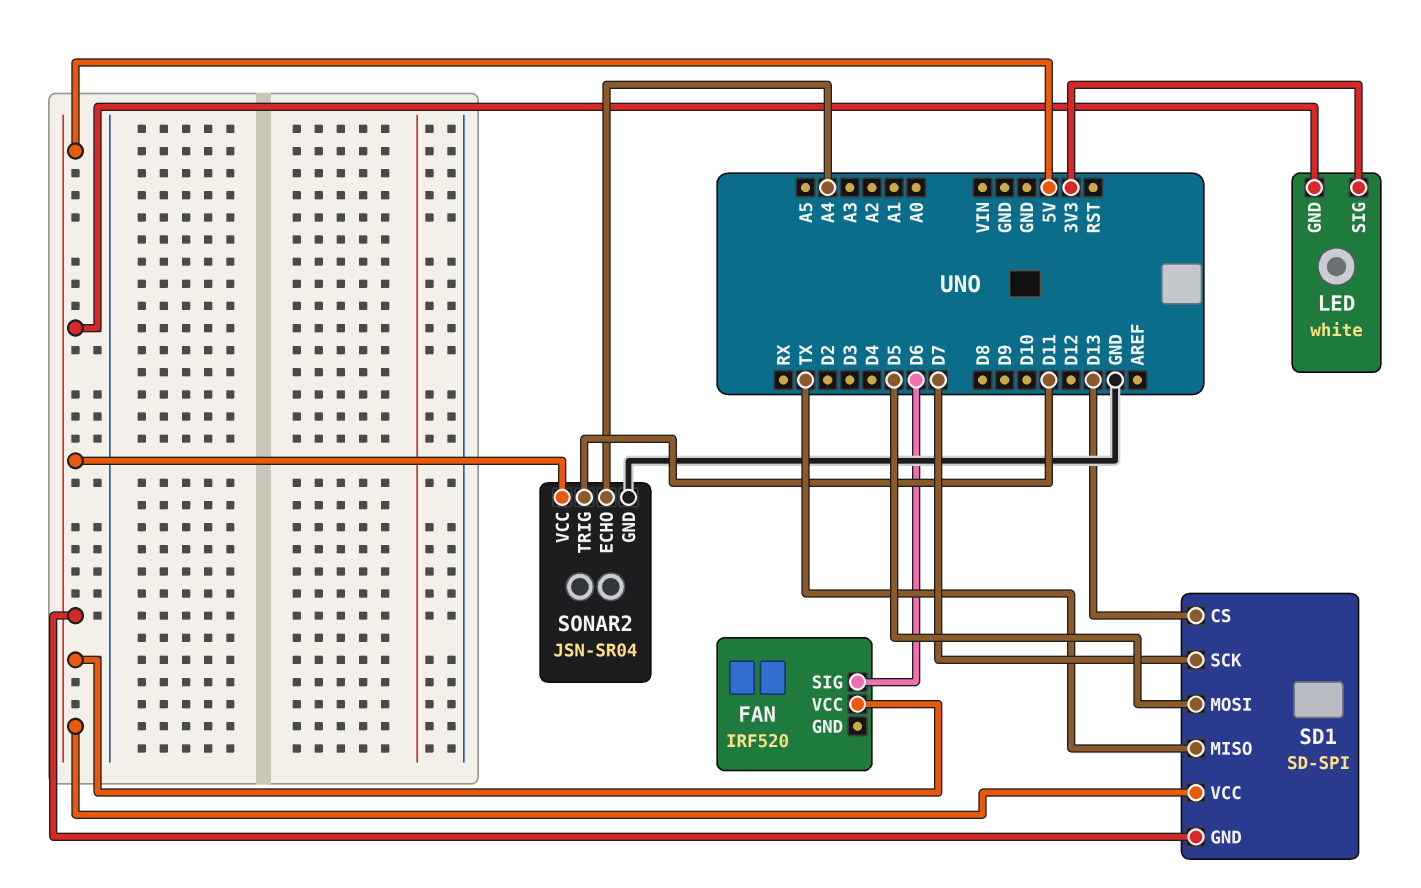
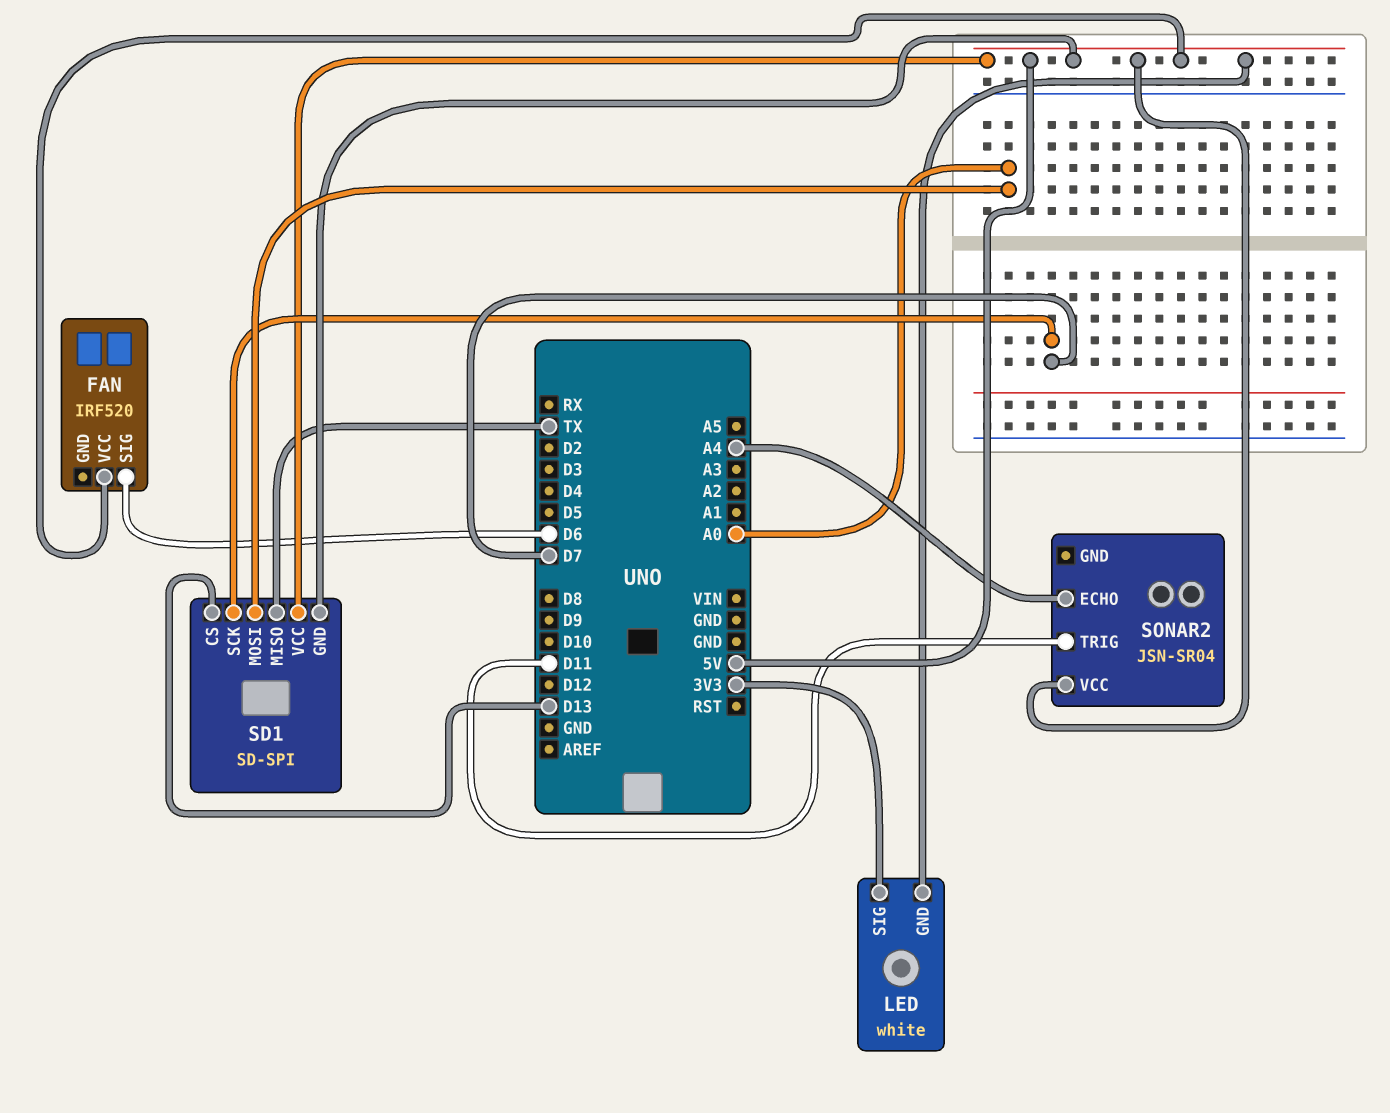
SD1 pin MOSI: D5 -> A0
SONAR2 pin GND: GND -> none

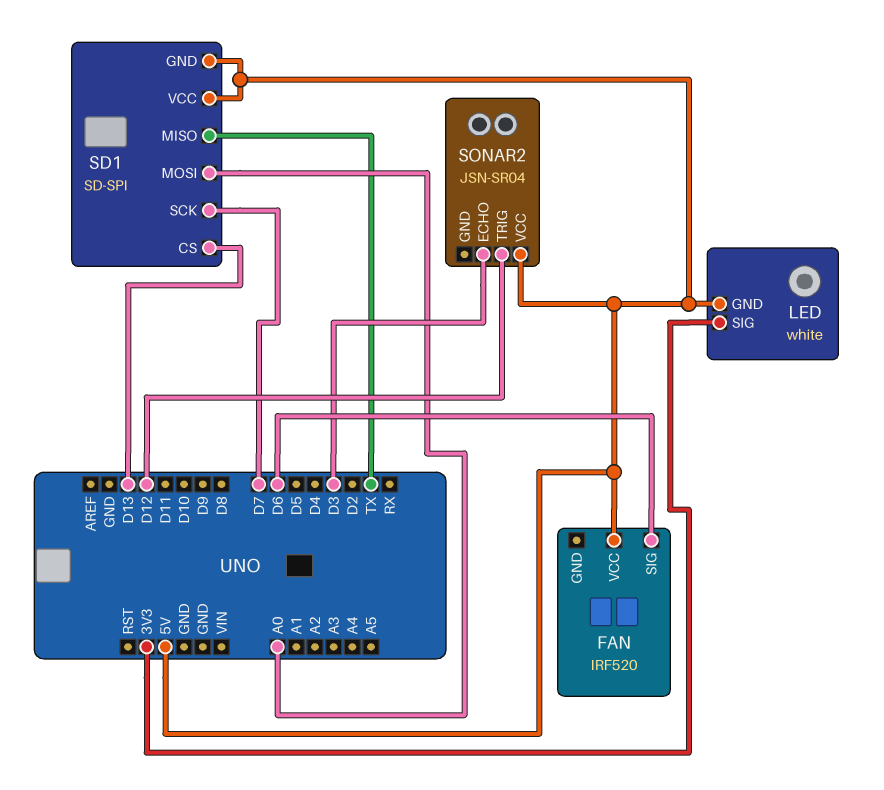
SONAR2 pin ECHO: A4 -> D3
SONAR2 pin TRIG: D11 -> D12

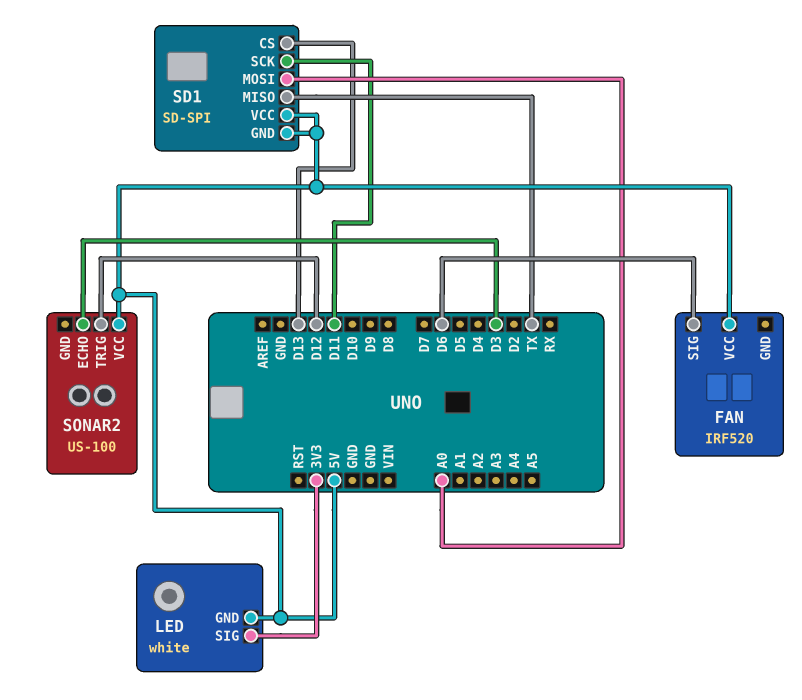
SD1 pin SCK: D7 -> D11
SONAR2: JSN-SR04 -> US-100

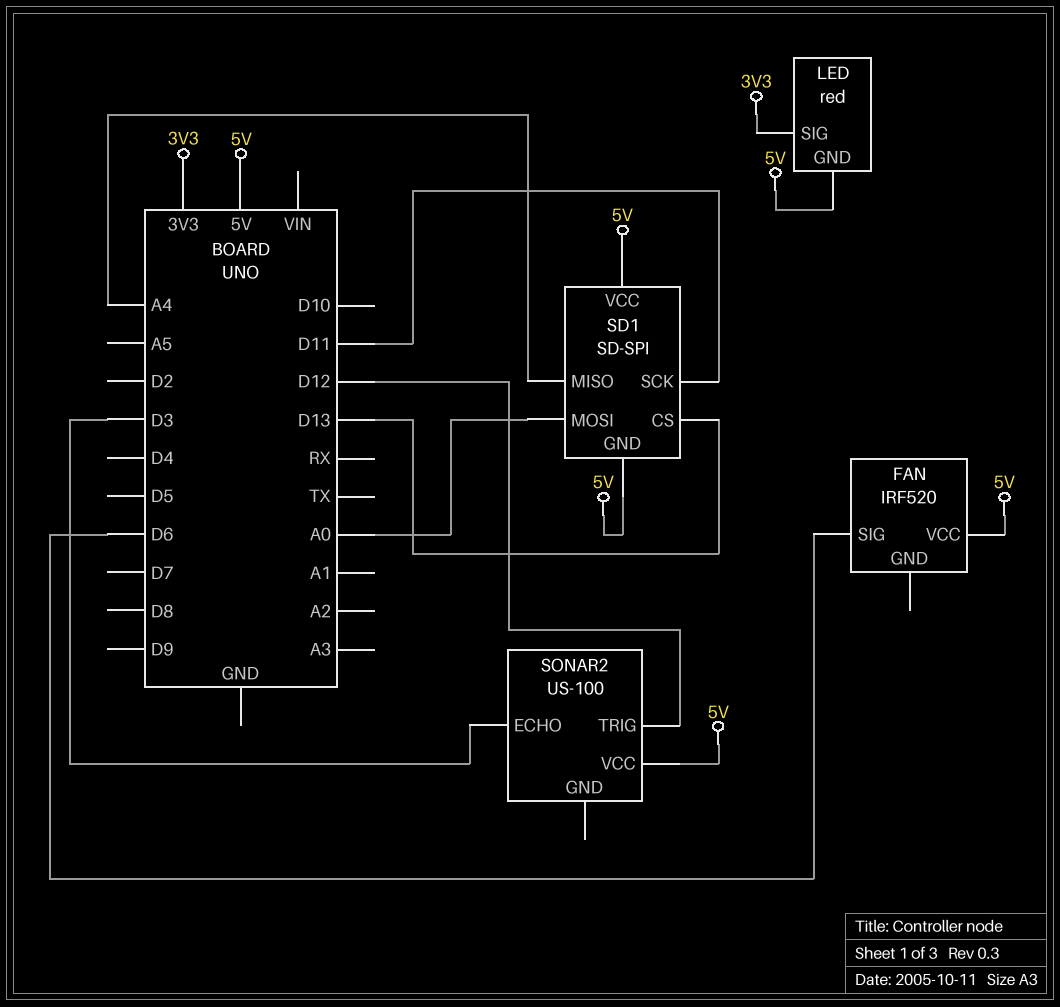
LED: white -> red
SD1 pin MISO: TX -> A4

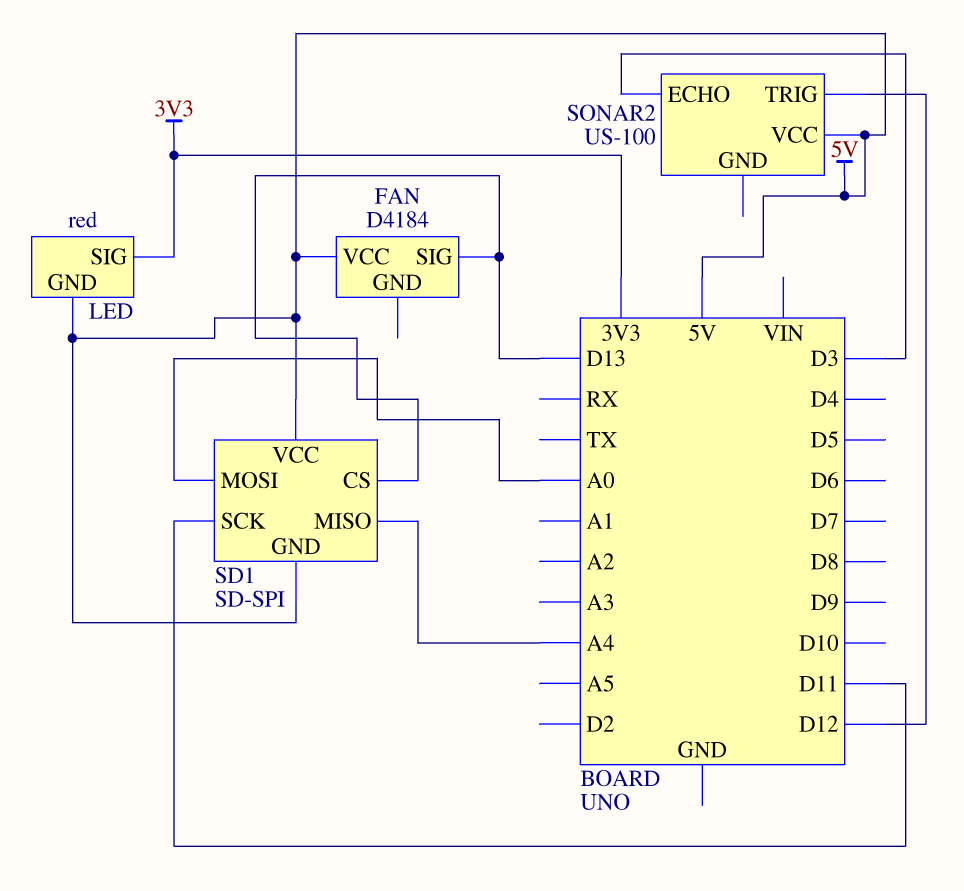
FAN: IRF520 -> D4184
FAN pin SIG: D6 -> D13

